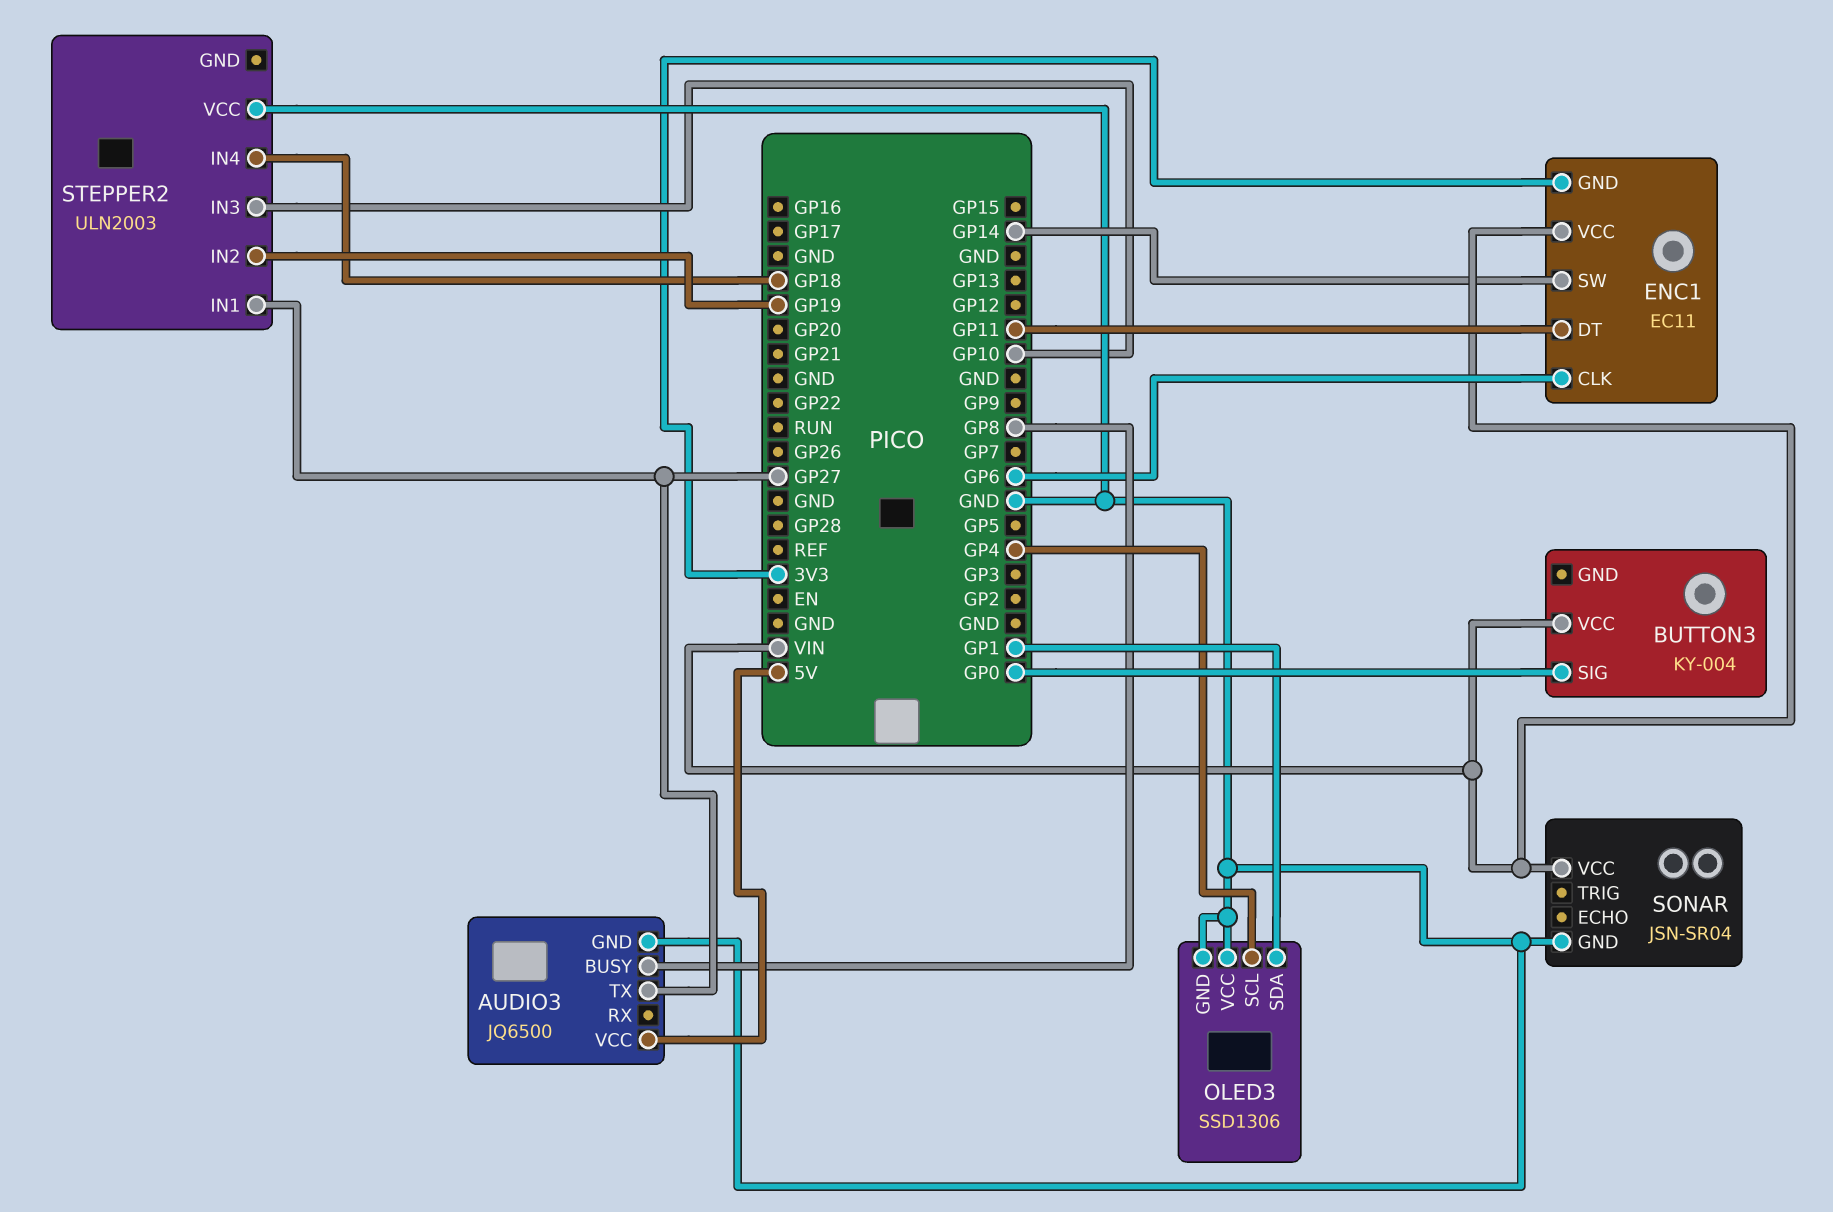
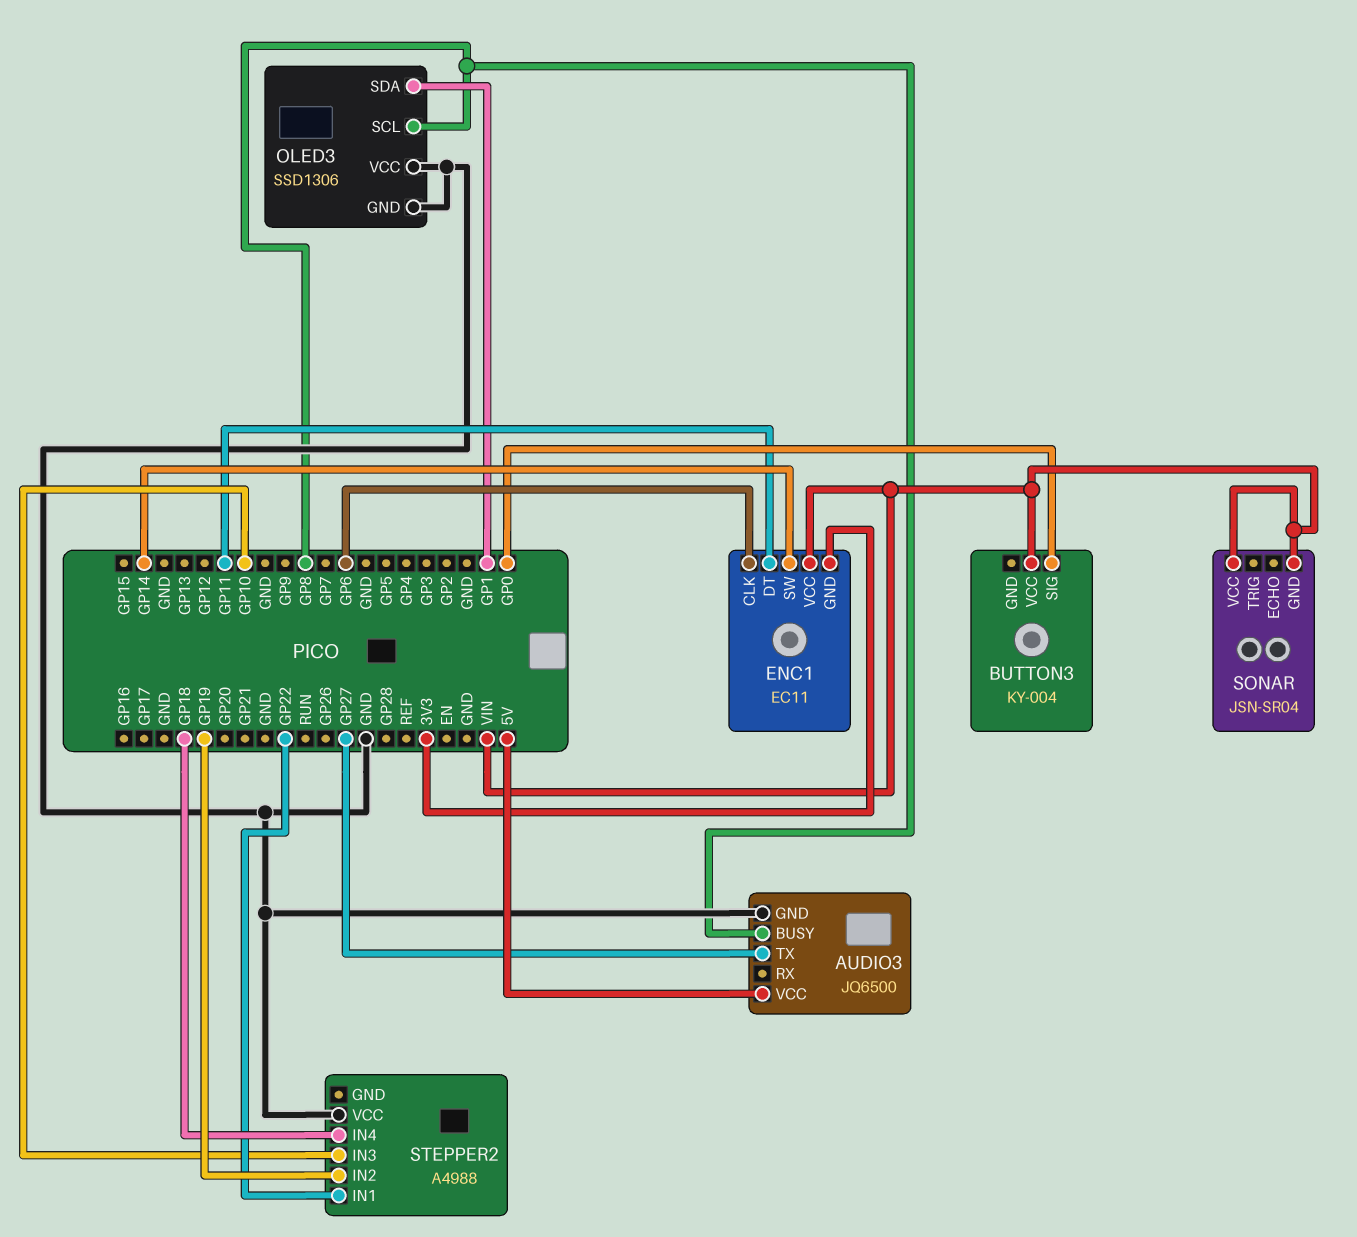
OLED3 pin SCL: GP4 -> GP8
SONAR pin GND: GND -> VIN
STEPPER2: ULN2003 -> A4988
STEPPER2 pin IN1: GP27 -> GP22

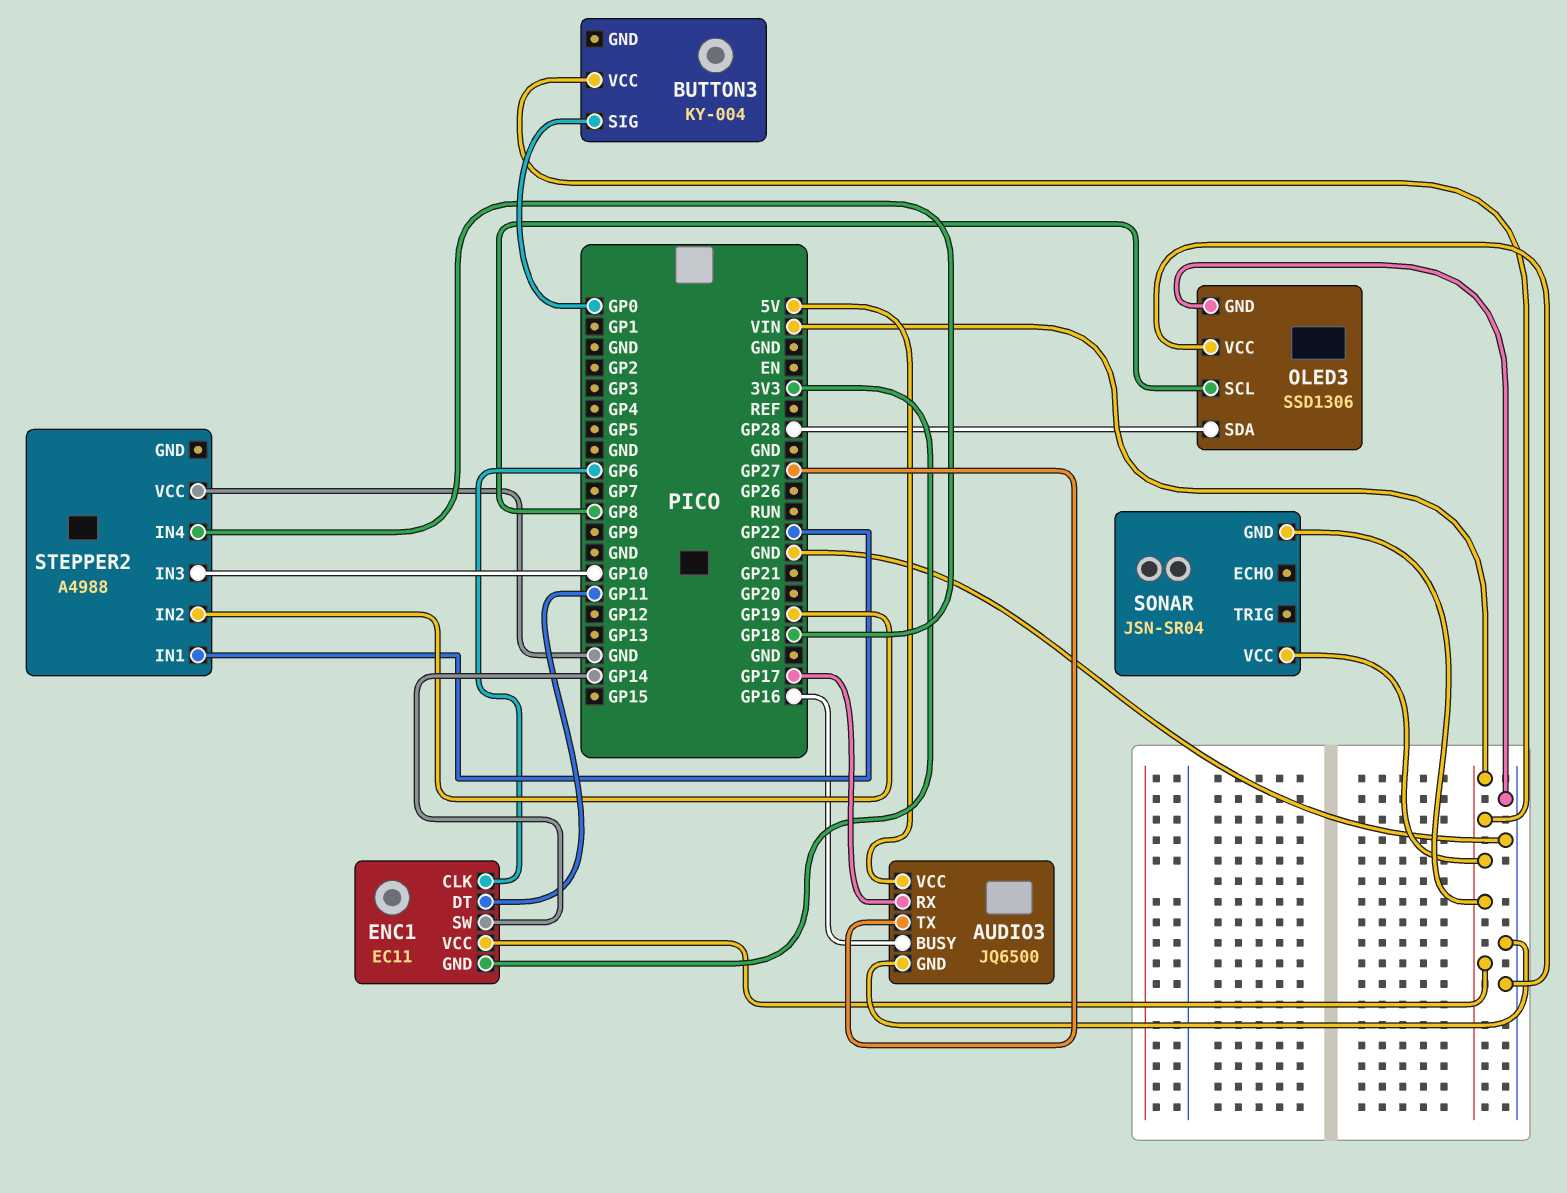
AUDIO3 pin BUSY: GP8 -> GP16
AUDIO3 pin RX: none -> GP17
OLED3 pin SDA: GP1 -> GP28

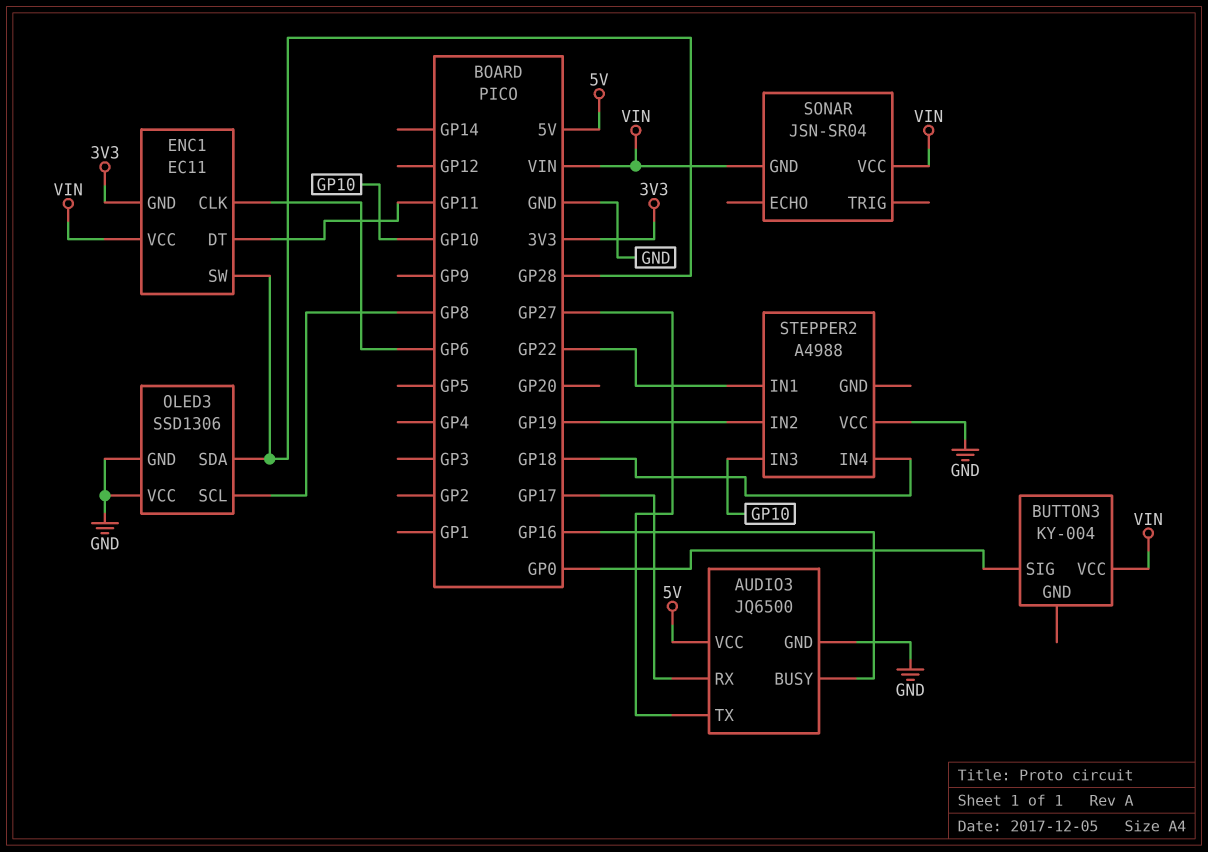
ENC1 pin SW: GP14 -> GP28

